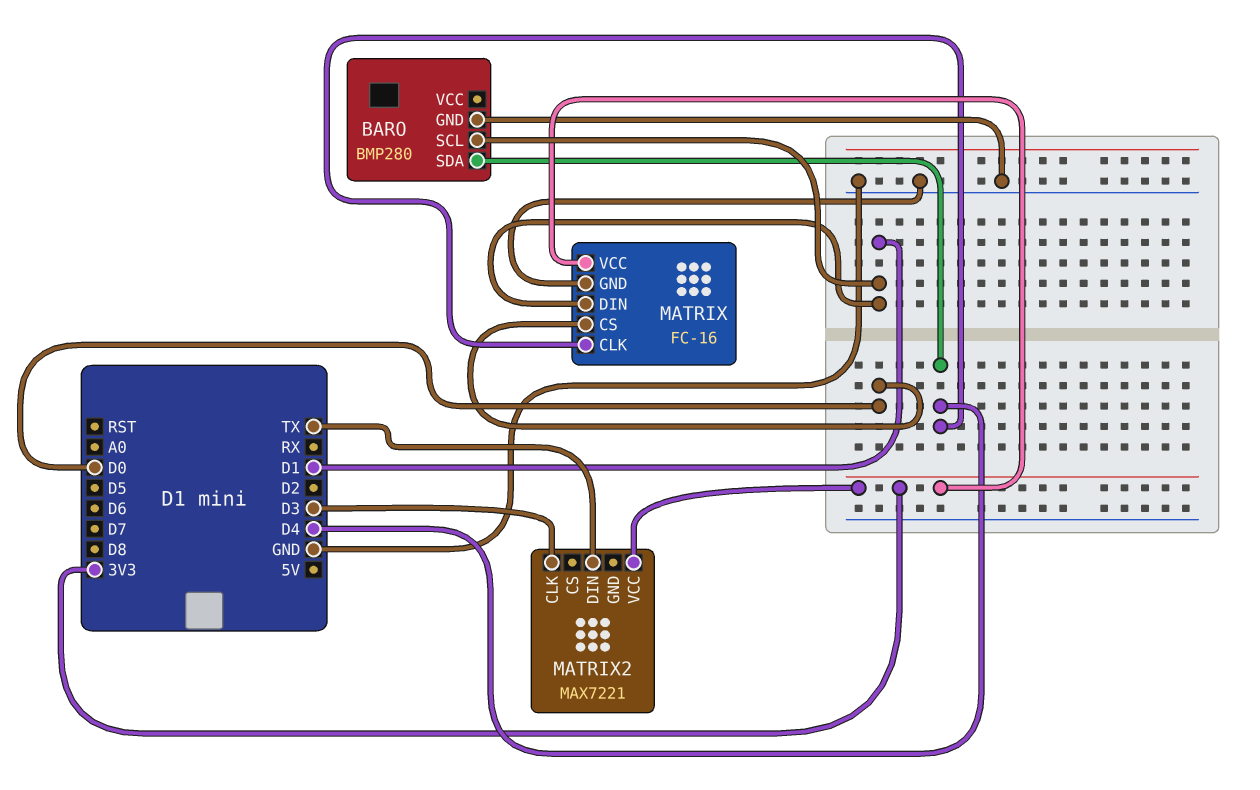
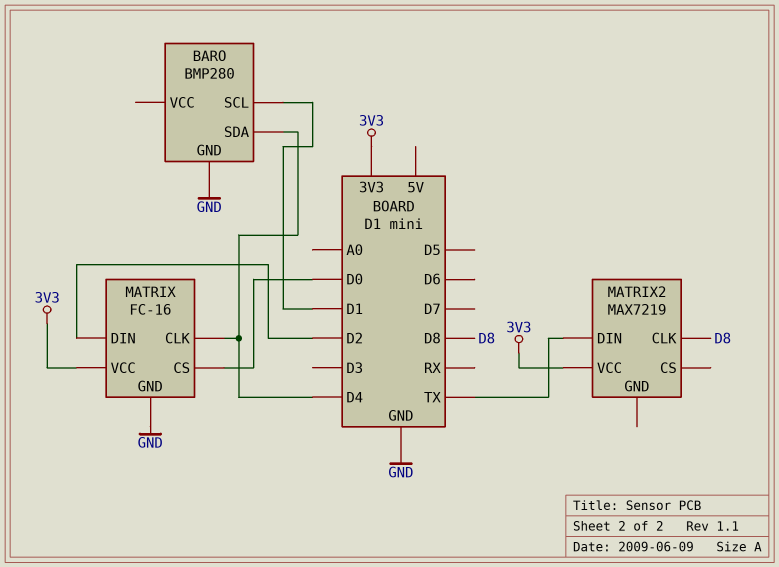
MATRIX pin DIN: D1 -> D2
MATRIX2: MAX7221 -> MAX7219
MATRIX2 pin CLK: D3 -> D8

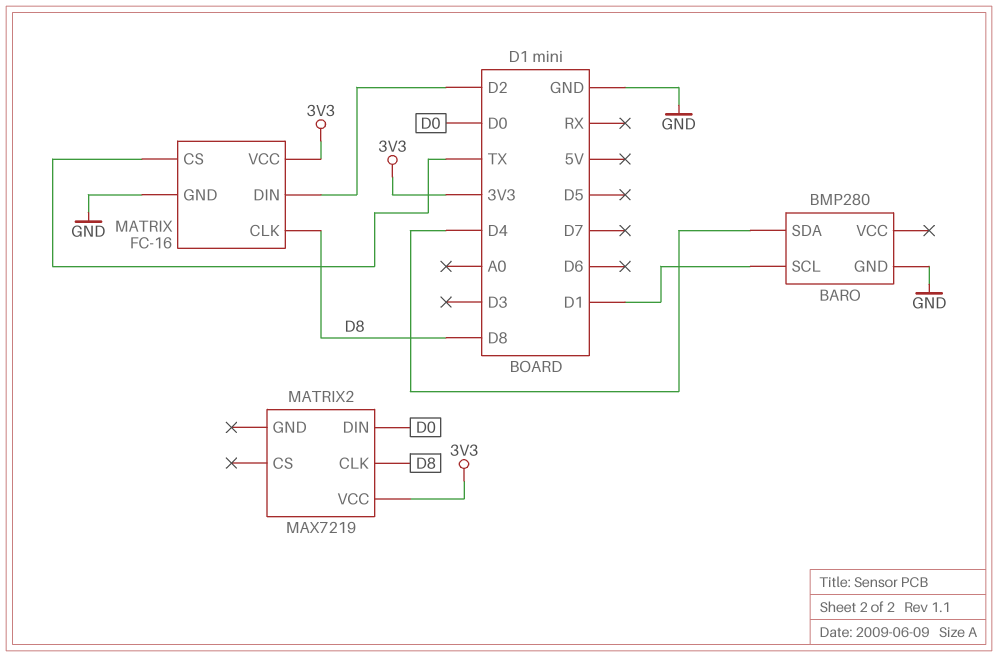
MATRIX pin CLK: D4 -> D8
MATRIX pin CS: D0 -> TX
MATRIX2 pin DIN: TX -> D0

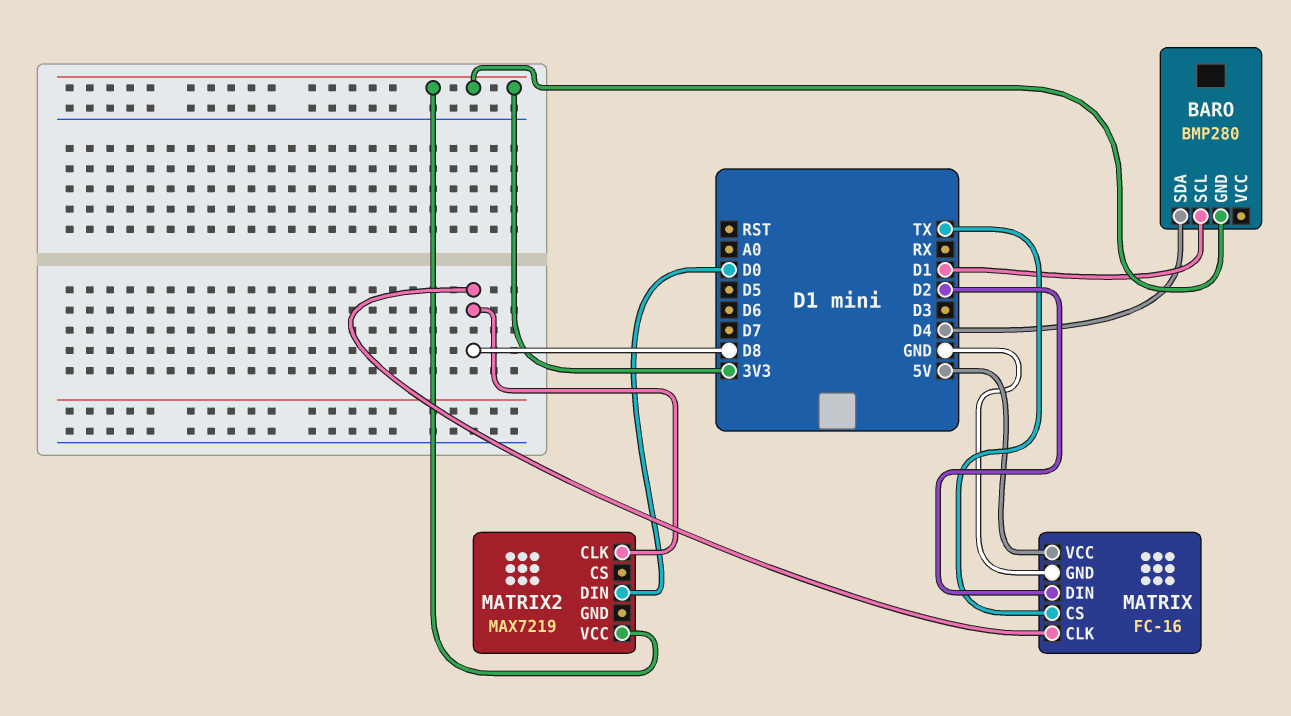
BARO pin GND: GND -> 3V3
MATRIX pin VCC: 3V3 -> 5V

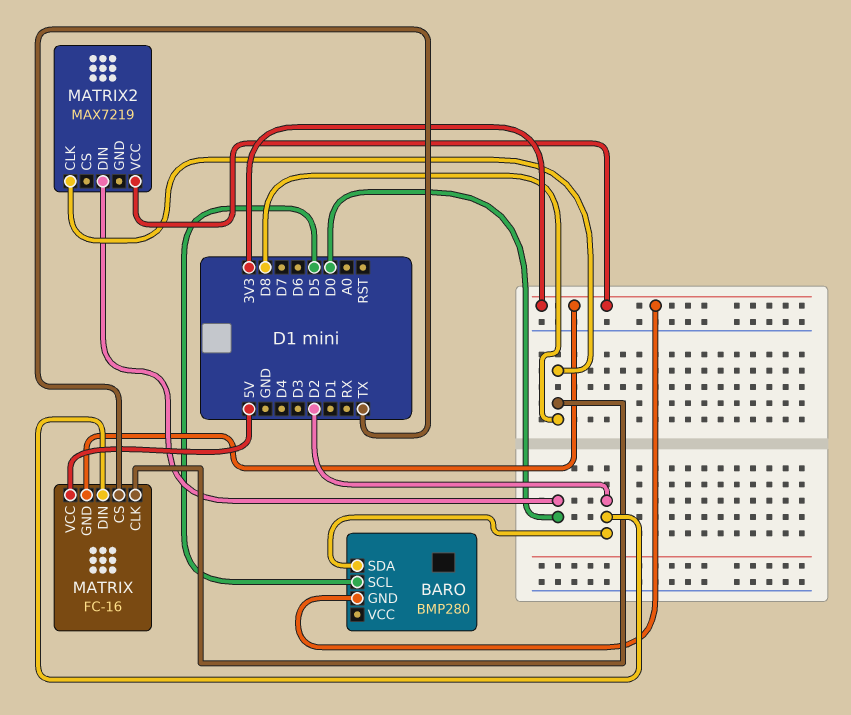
BARO pin SCL: D1 -> D5
BARO pin SDA: D4 -> D2
MATRIX pin GND: GND -> 3V3

